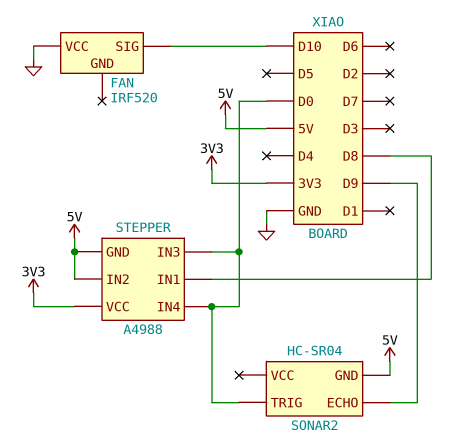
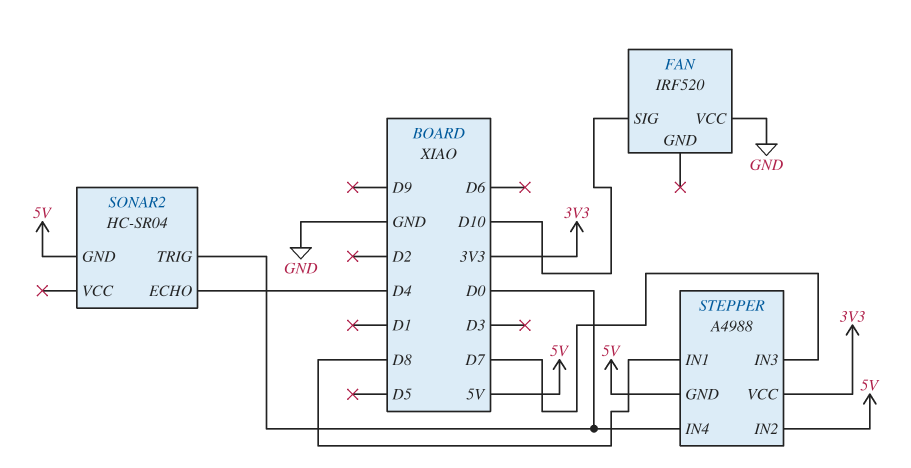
SONAR2 pin ECHO: D9 -> D4
STEPPER pin IN3: D0 -> D7

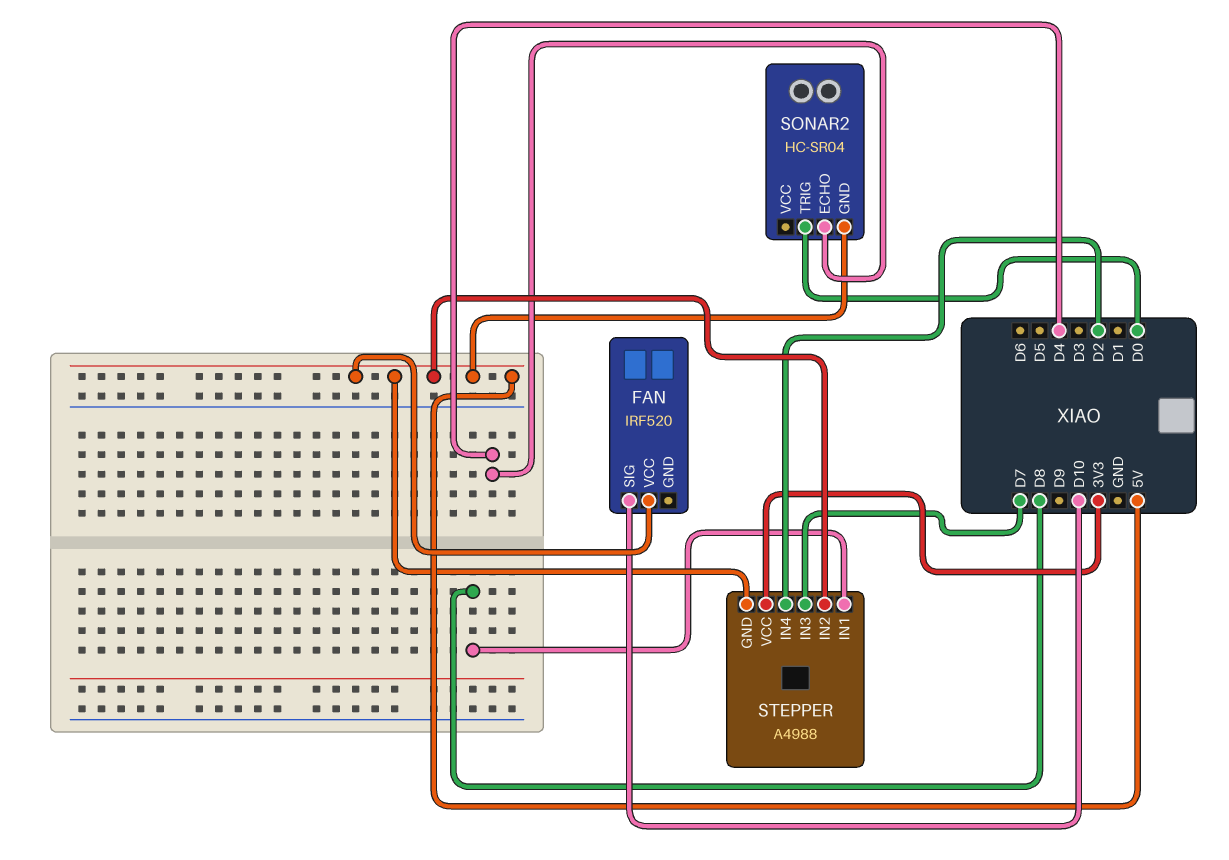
FAN pin VCC: GND -> 5V
STEPPER pin IN4: D0 -> D2

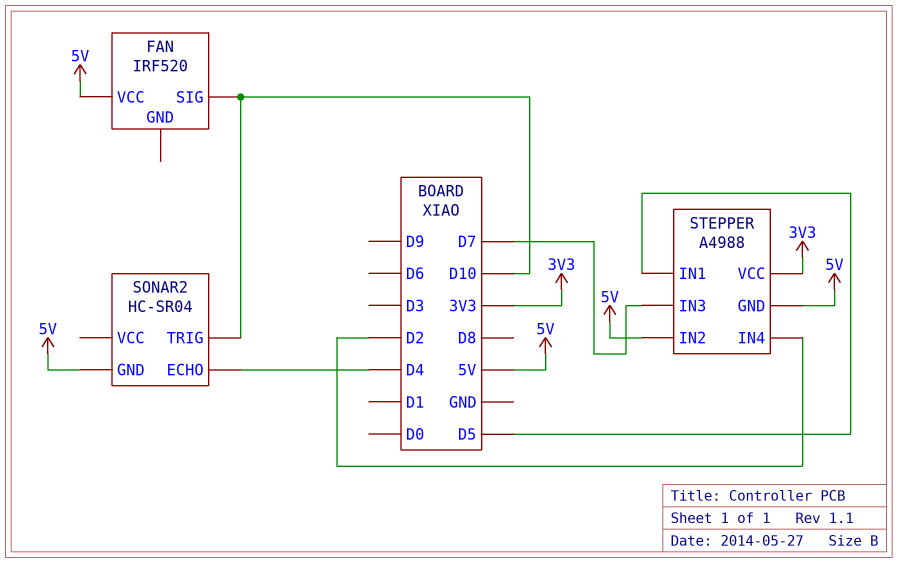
SONAR2 pin TRIG: D0 -> D10
STEPPER pin IN1: D8 -> D5

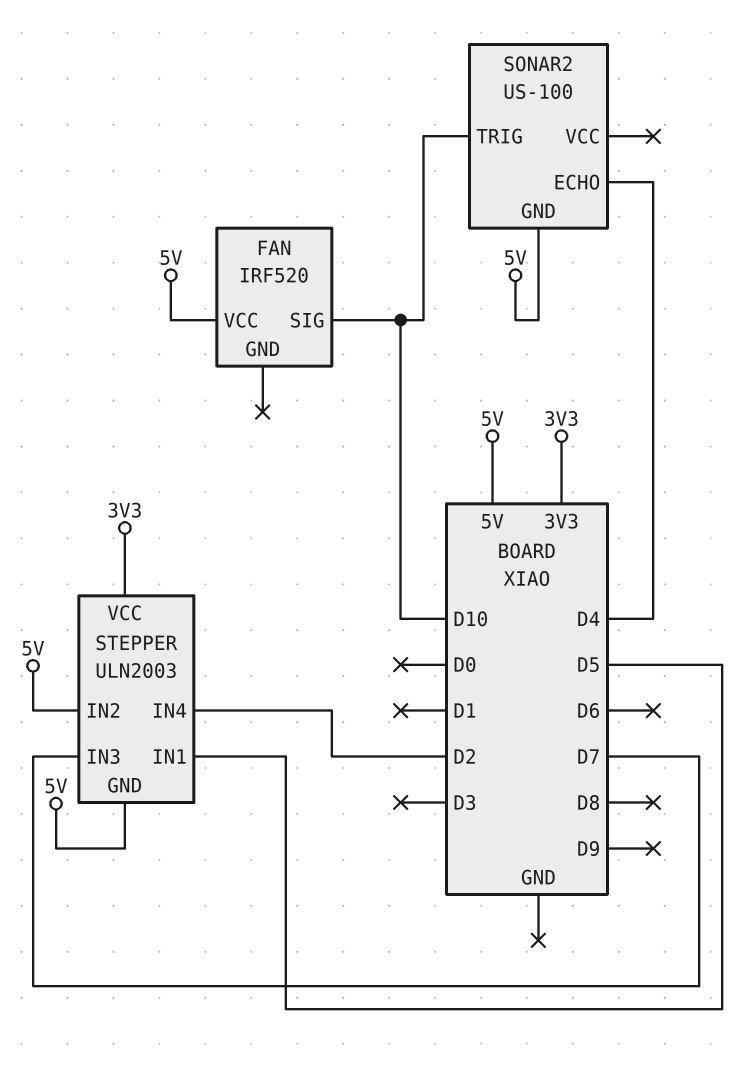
SONAR2: HC-SR04 -> US-100
STEPPER: A4988 -> ULN2003

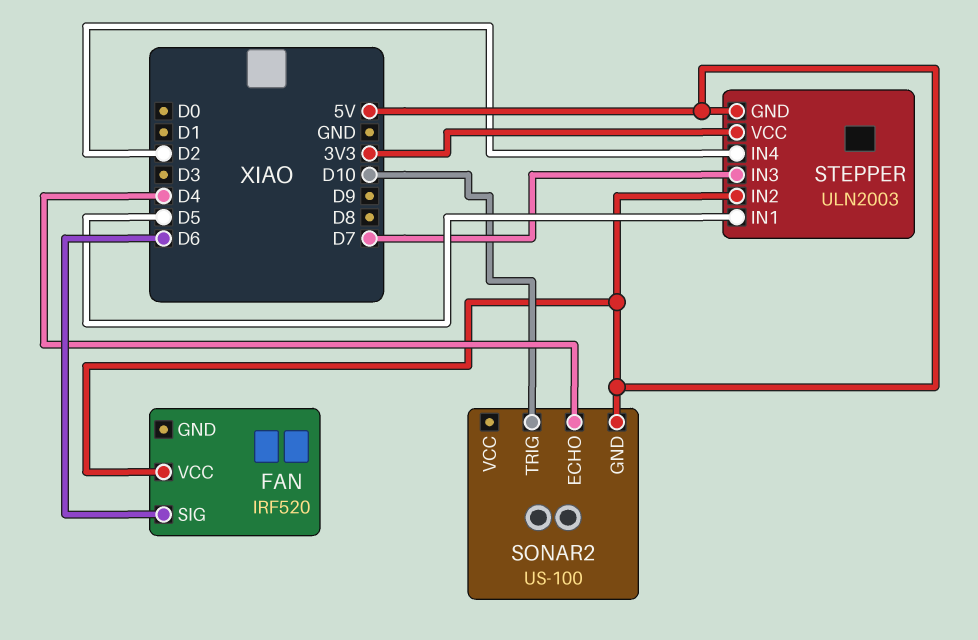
FAN pin SIG: D10 -> D6

